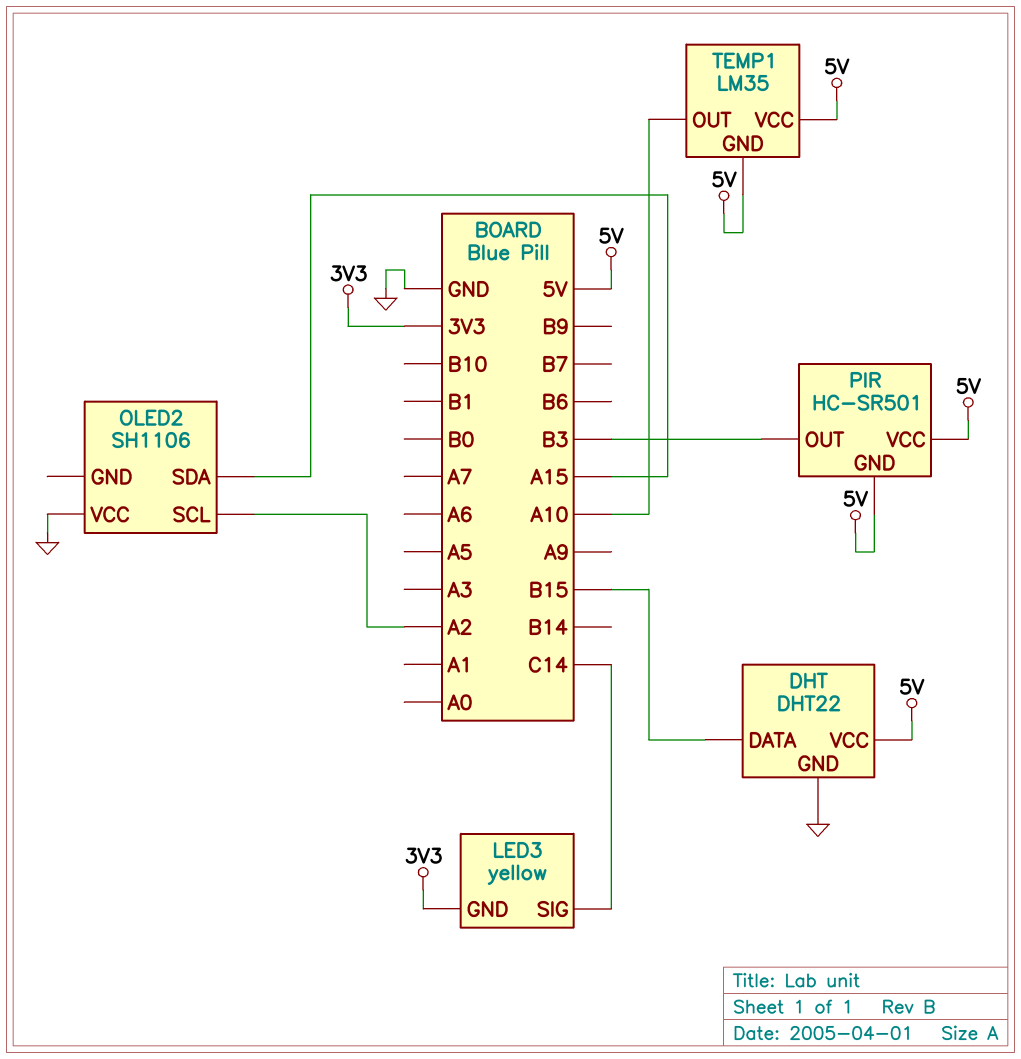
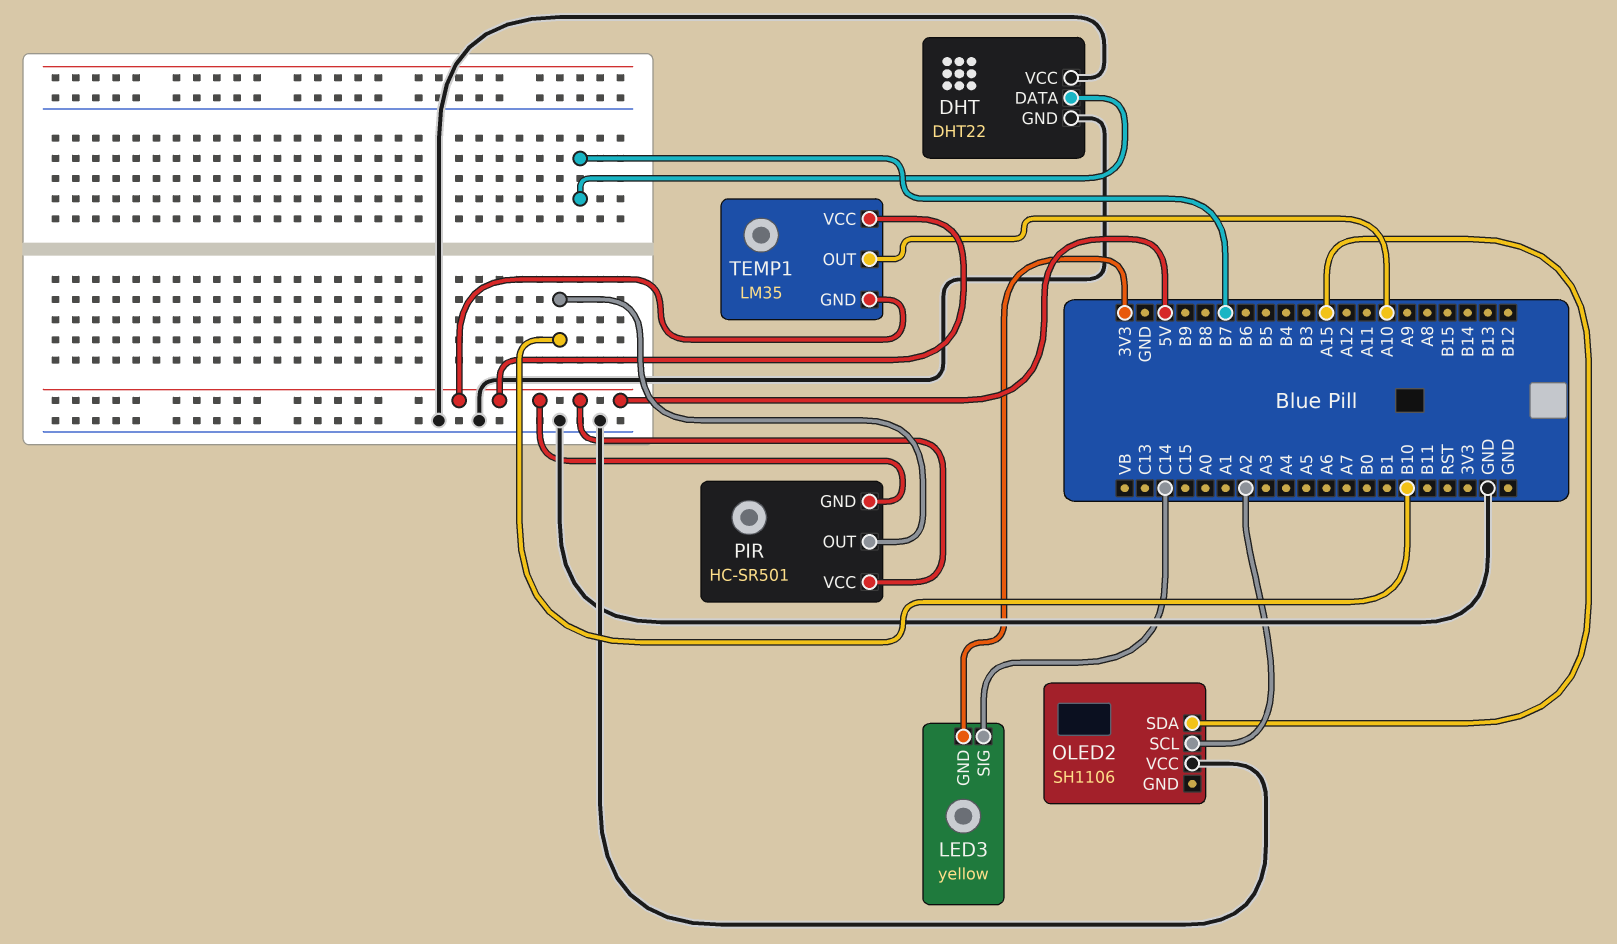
DHT pin DATA: B15 -> B7
DHT pin VCC: 5V -> GND
PIR pin OUT: B3 -> B10

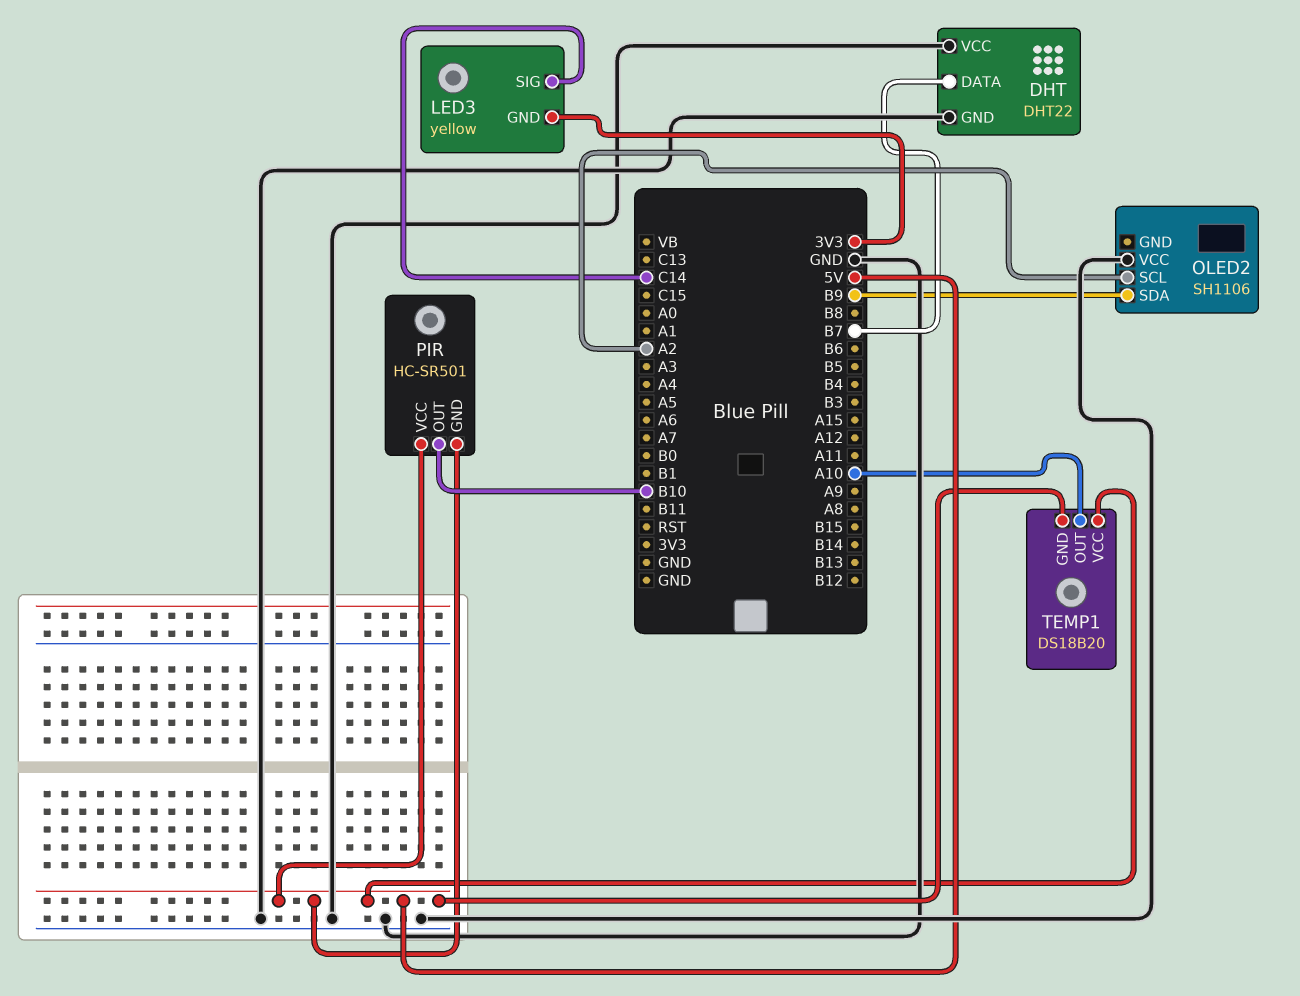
OLED2 pin SDA: A15 -> B9
TEMP1: LM35 -> DS18B20

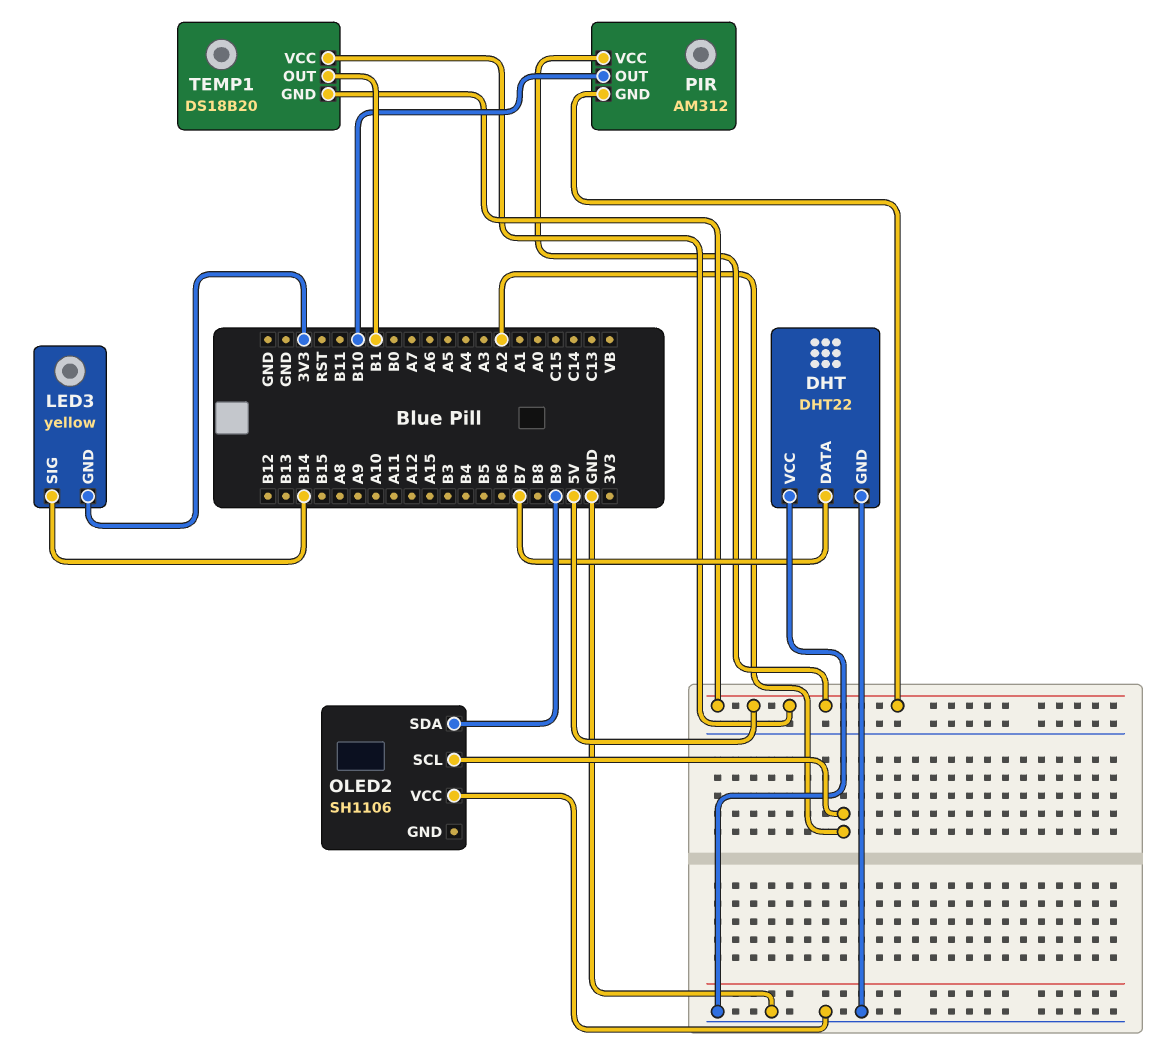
LED3 pin SIG: C14 -> B14
PIR: HC-SR501 -> AM312
TEMP1 pin OUT: A10 -> B1

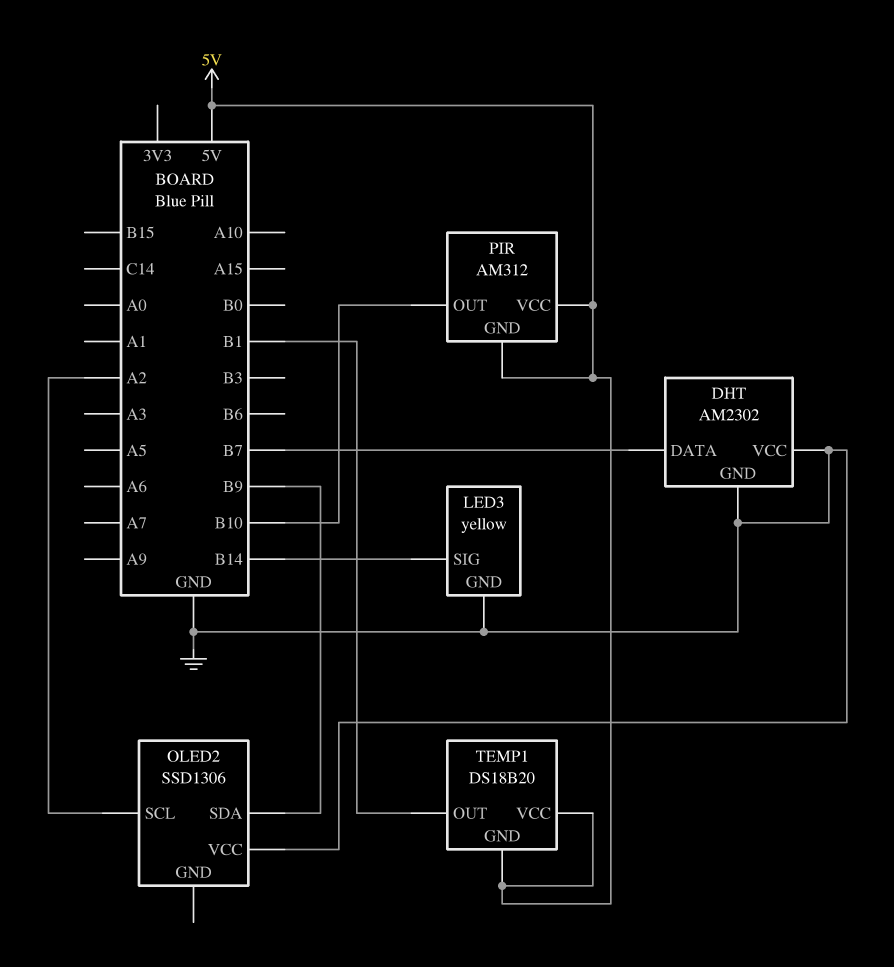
DHT: DHT22 -> AM2302
LED3 pin GND: 3V3 -> GND
OLED2: SH1106 -> SSD1306

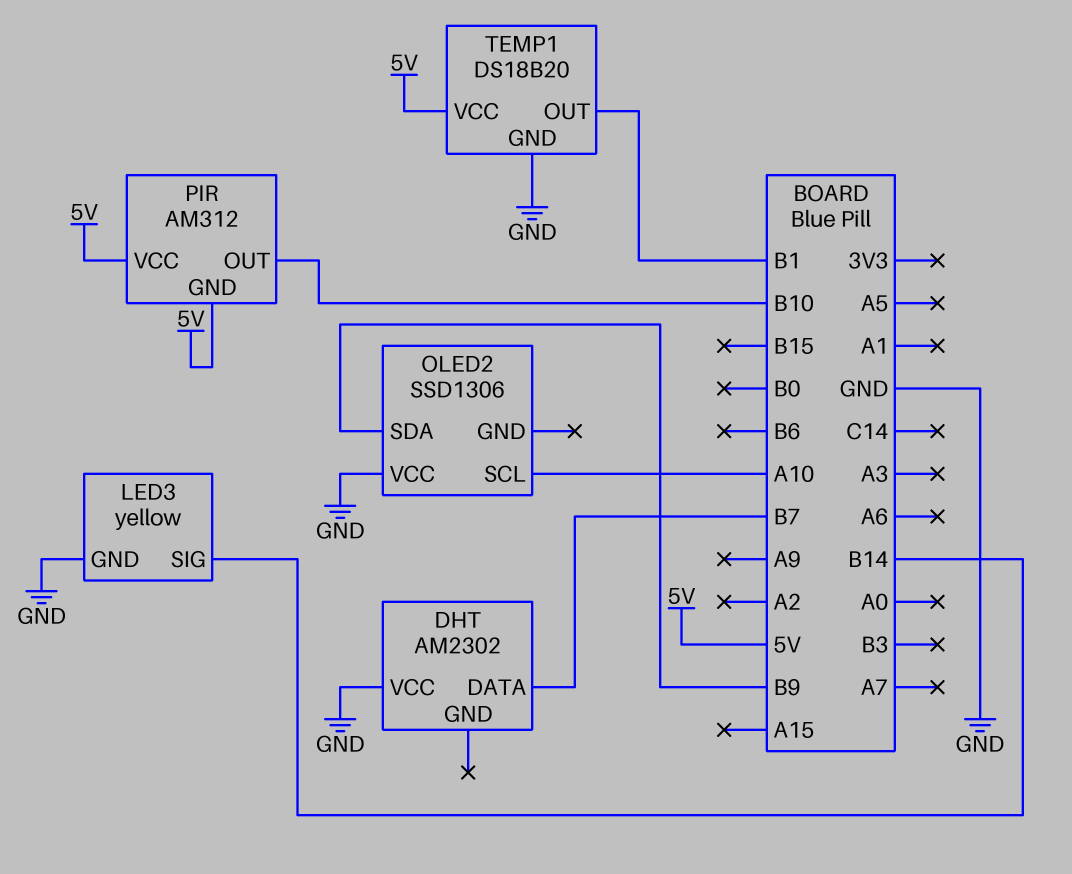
DHT pin GND: GND -> none
OLED2 pin SCL: A2 -> A10
TEMP1 pin GND: 5V -> GND

